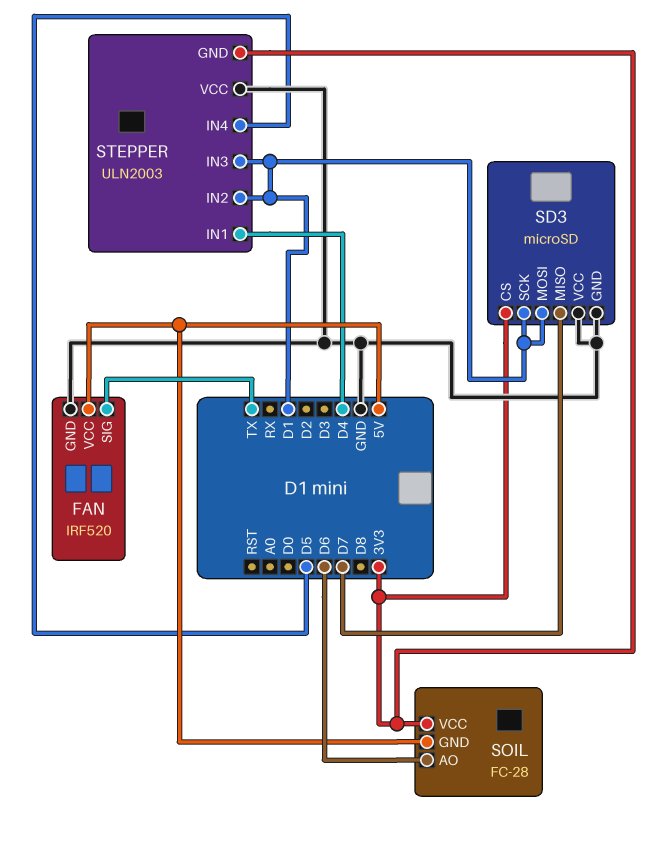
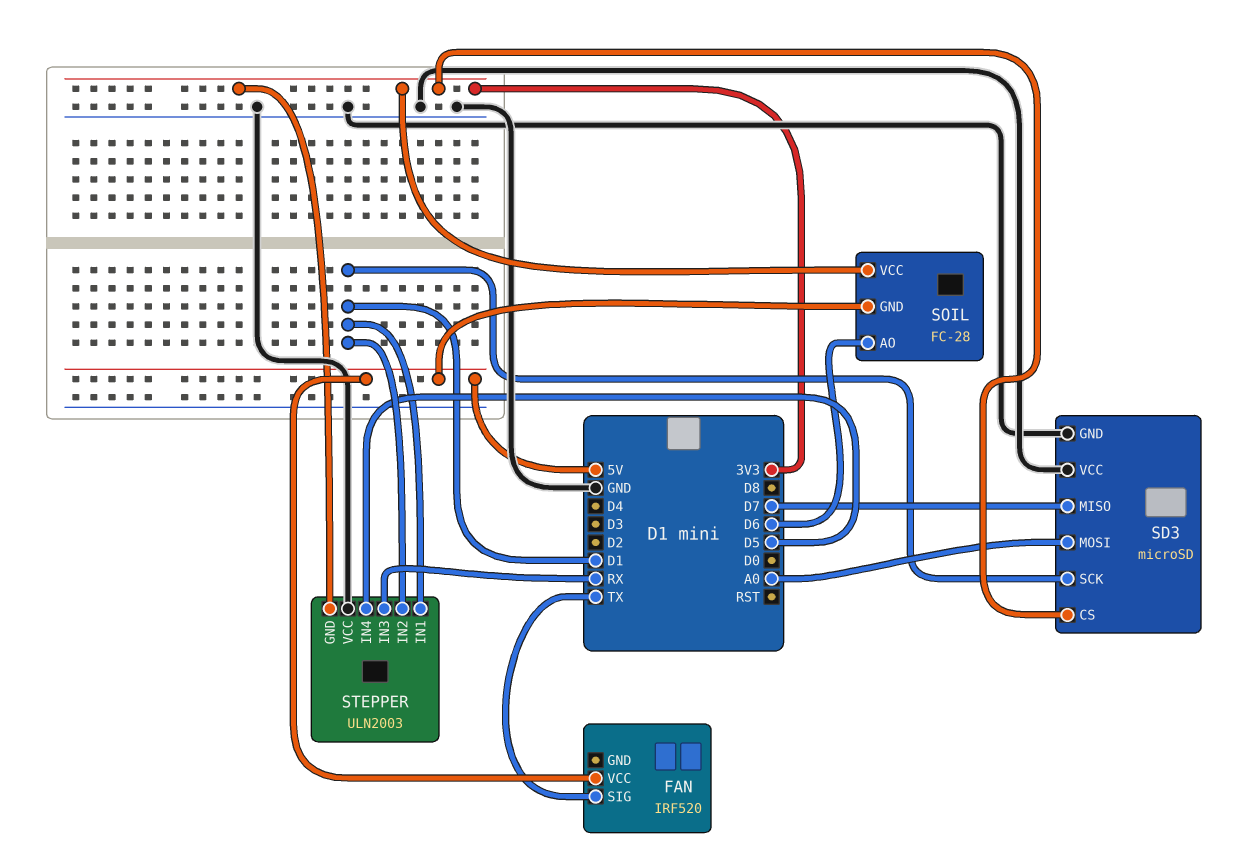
FAN pin GND: GND -> none
SD3 pin MOSI: D1 -> A0
STEPPER pin IN1: D4 -> D1
STEPPER pin IN3: D1 -> RX

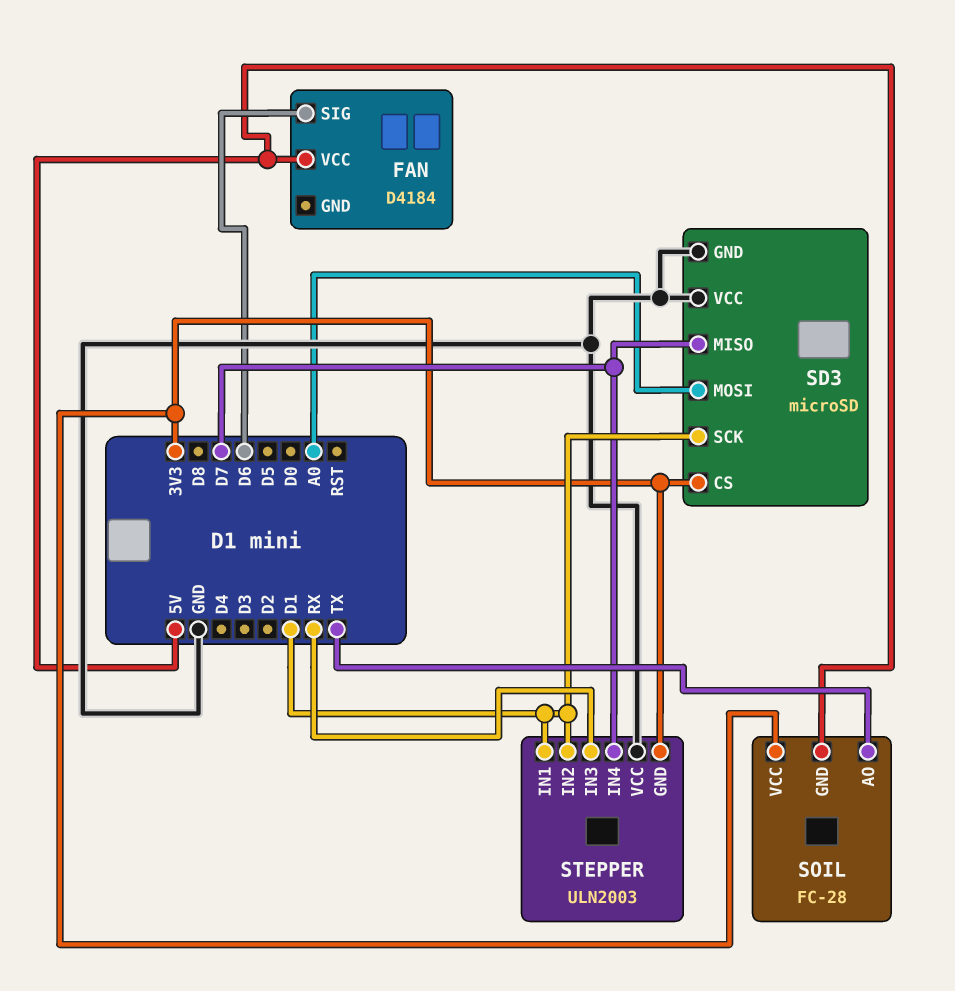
FAN: IRF520 -> D4184
FAN pin SIG: TX -> D6
SOIL pin AO: D6 -> TX
STEPPER pin IN4: D5 -> D7

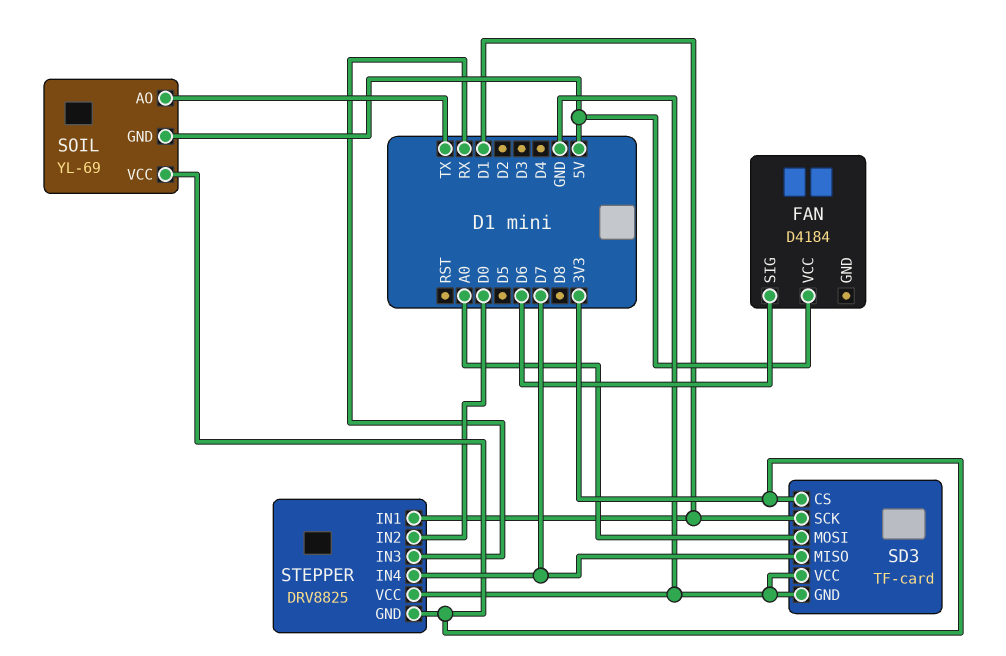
SD3: microSD -> TF-card
SOIL: FC-28 -> YL-69
STEPPER: ULN2003 -> DRV8825
STEPPER pin IN2: D1 -> D0

